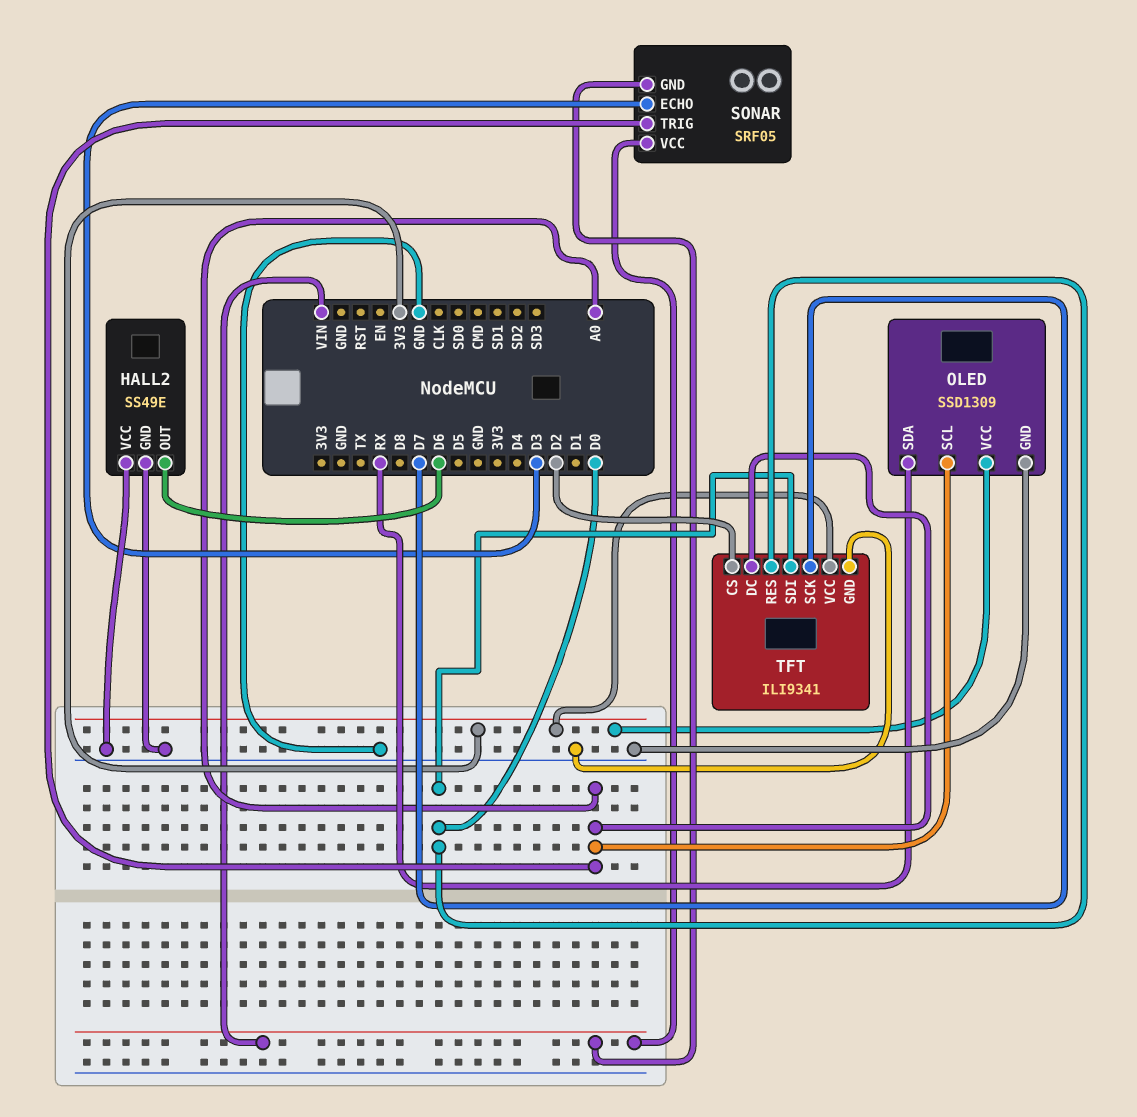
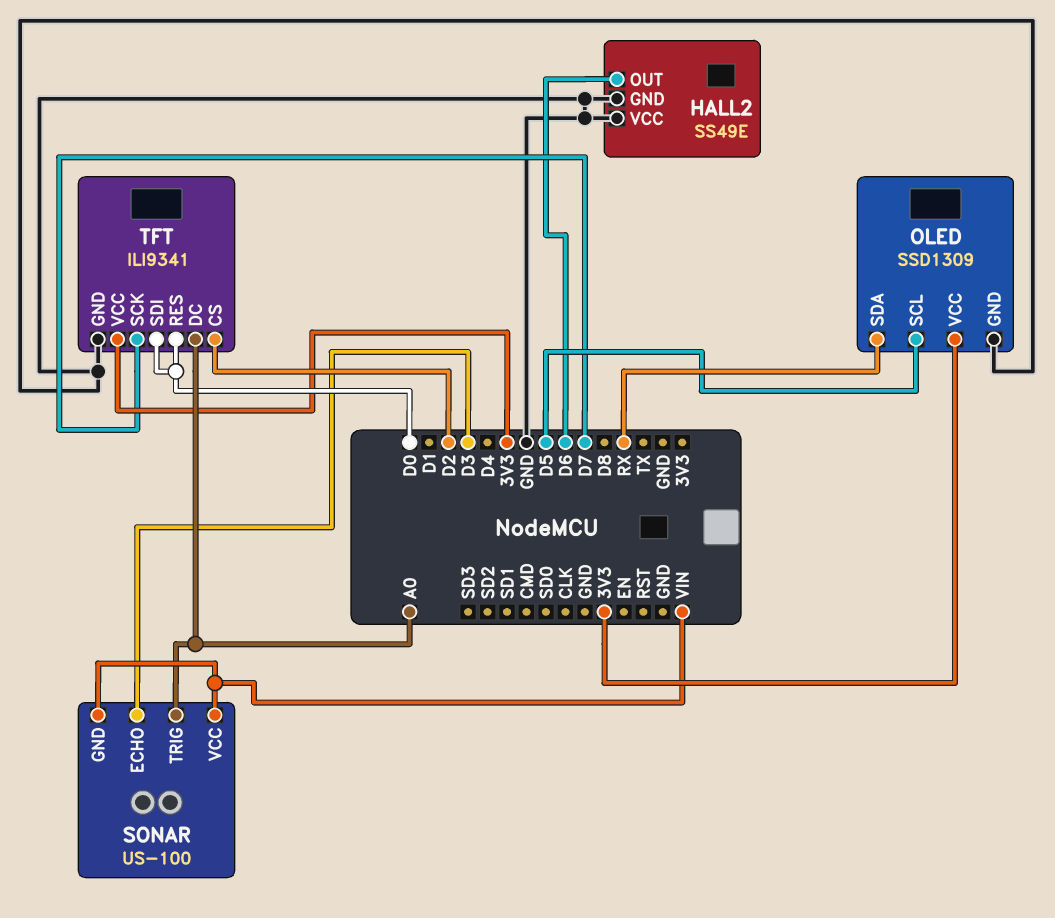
OLED pin SCL: A0 -> D5
SONAR: SRF05 -> US-100

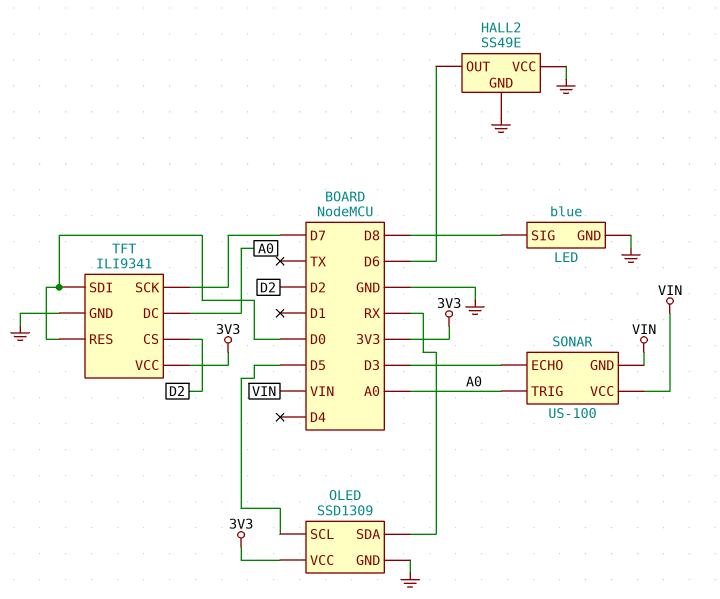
LED: none -> blue
LED pin GND: none -> GND
LED pin SIG: none -> D8

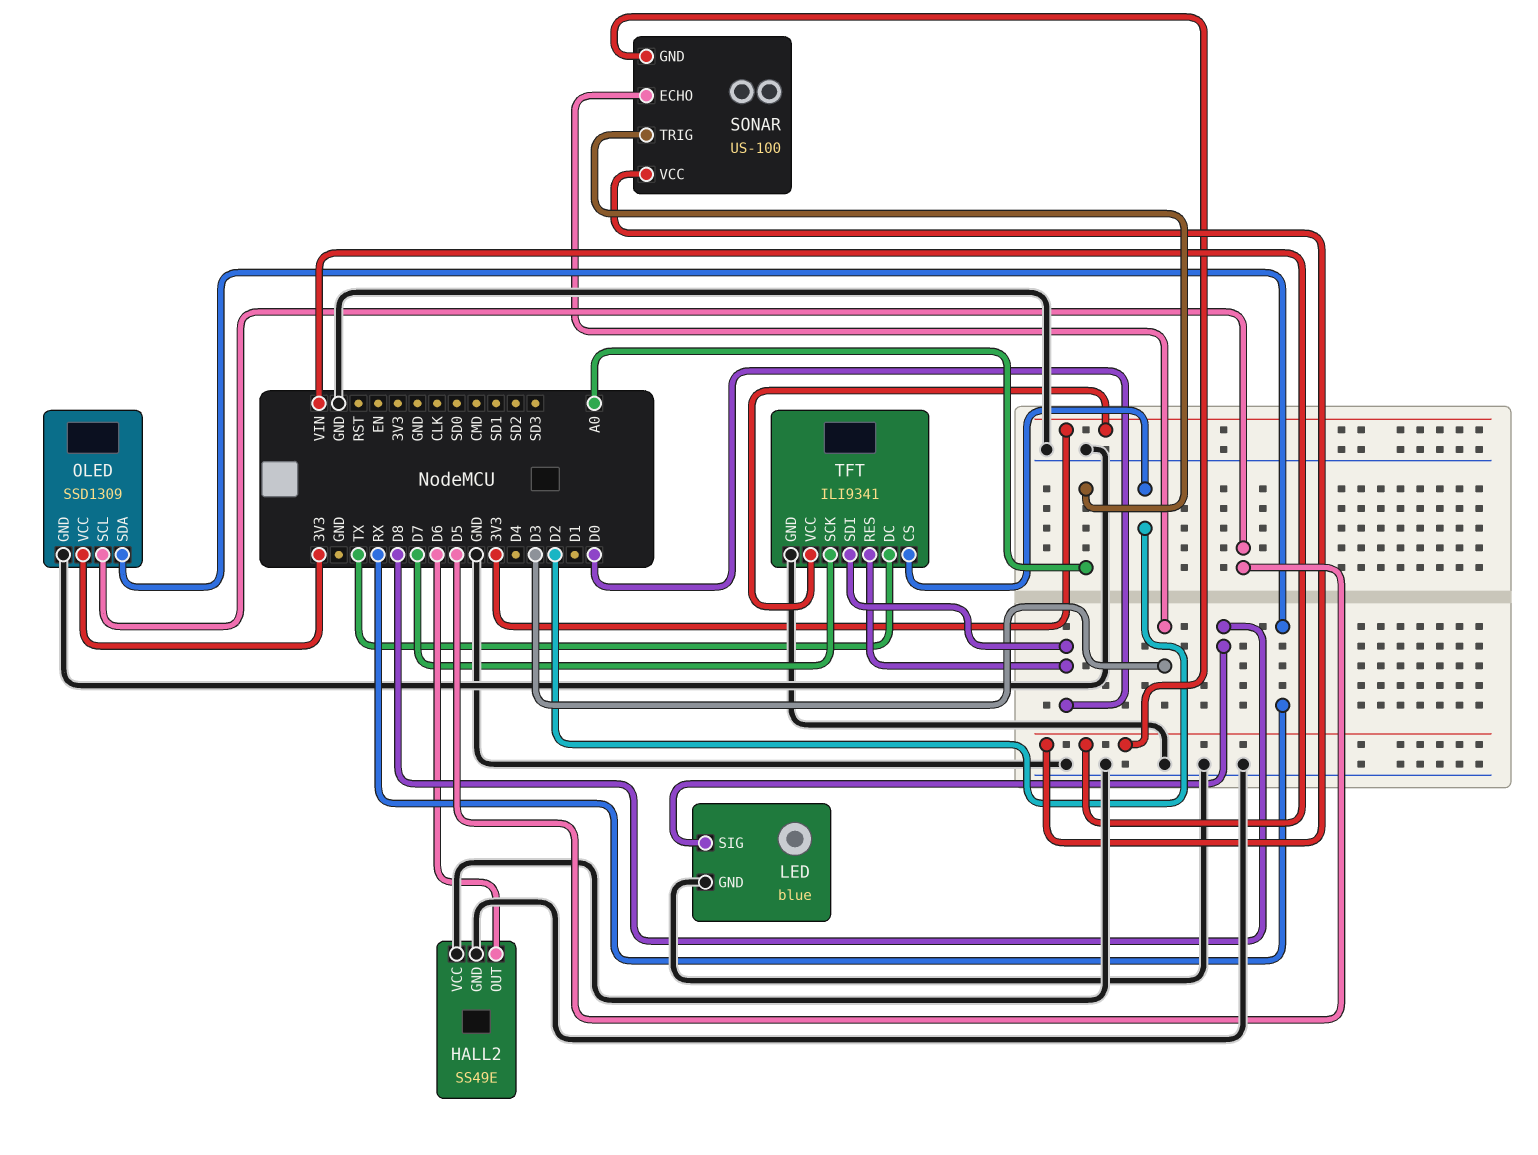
TFT pin DC: A0 -> TX

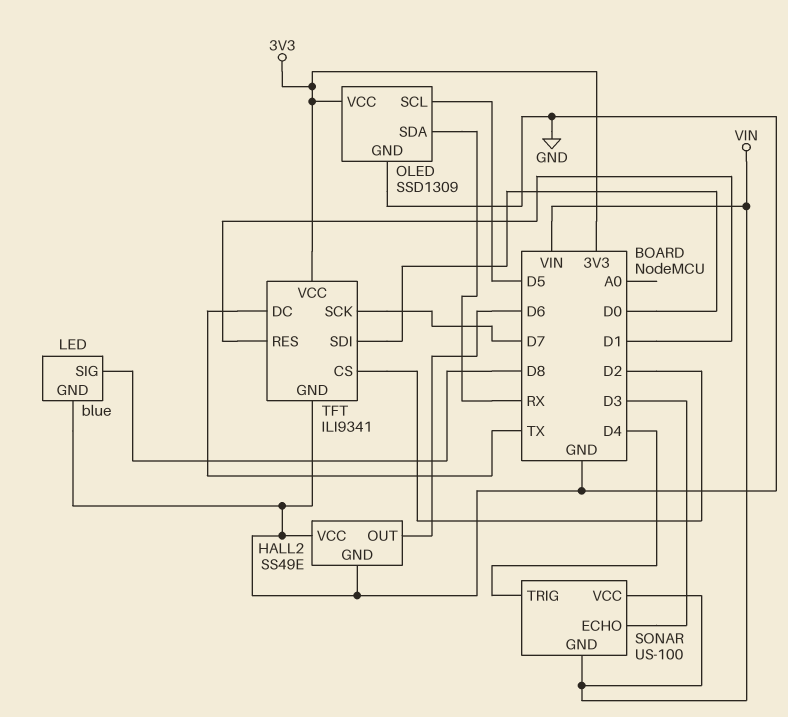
SONAR pin TRIG: A0 -> D4
TFT pin RES: D0 -> D1

